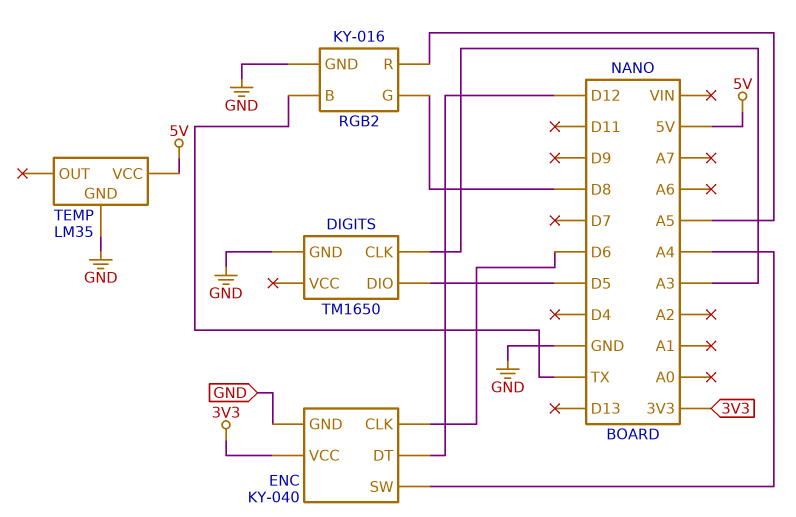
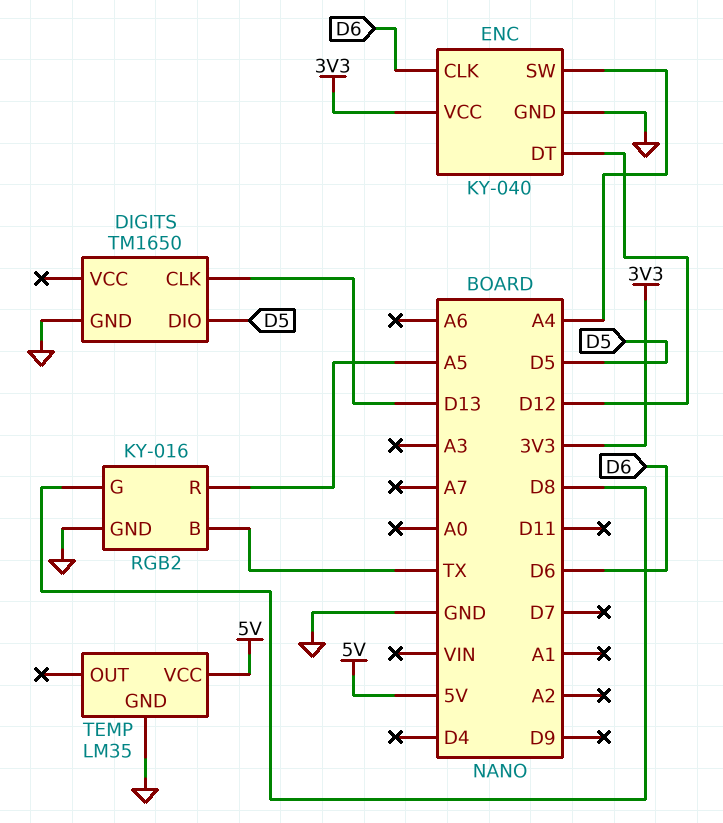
DIGITS pin CLK: A3 -> D13

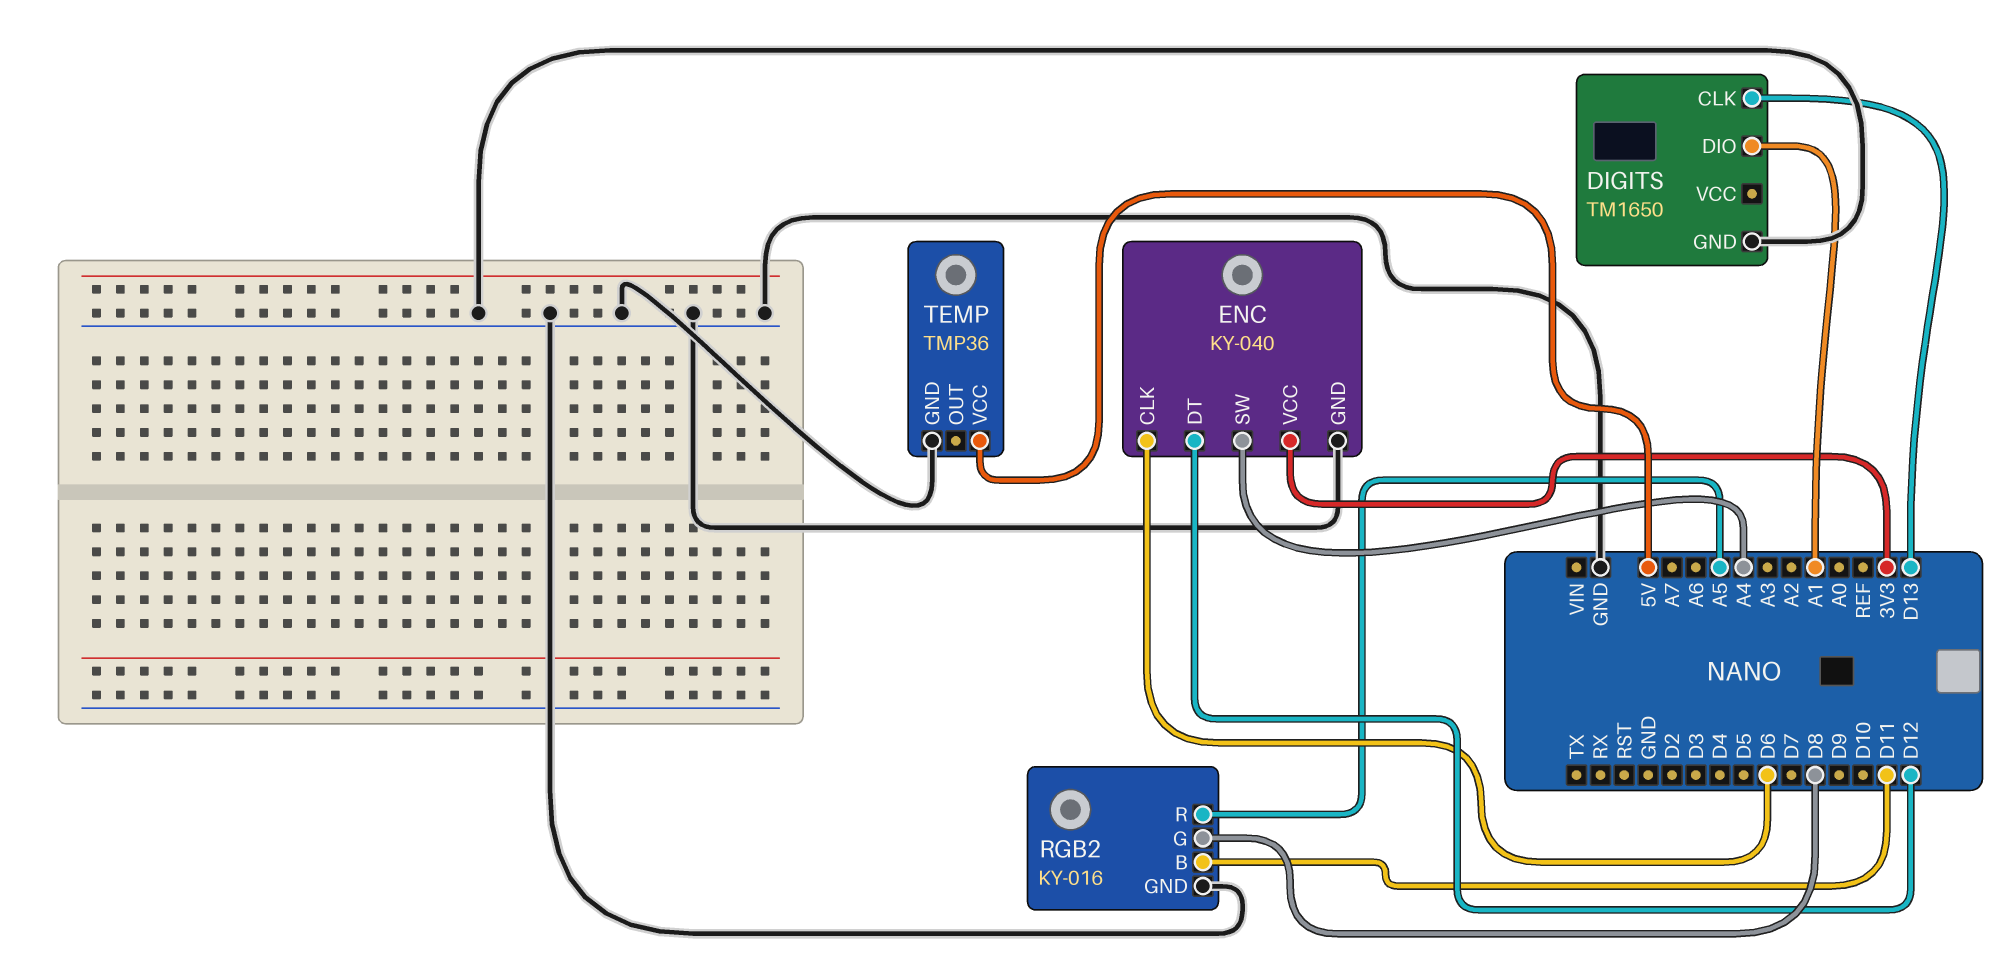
DIGITS pin DIO: D5 -> A1
RGB2 pin B: TX -> D11
TEMP: LM35 -> TMP36

